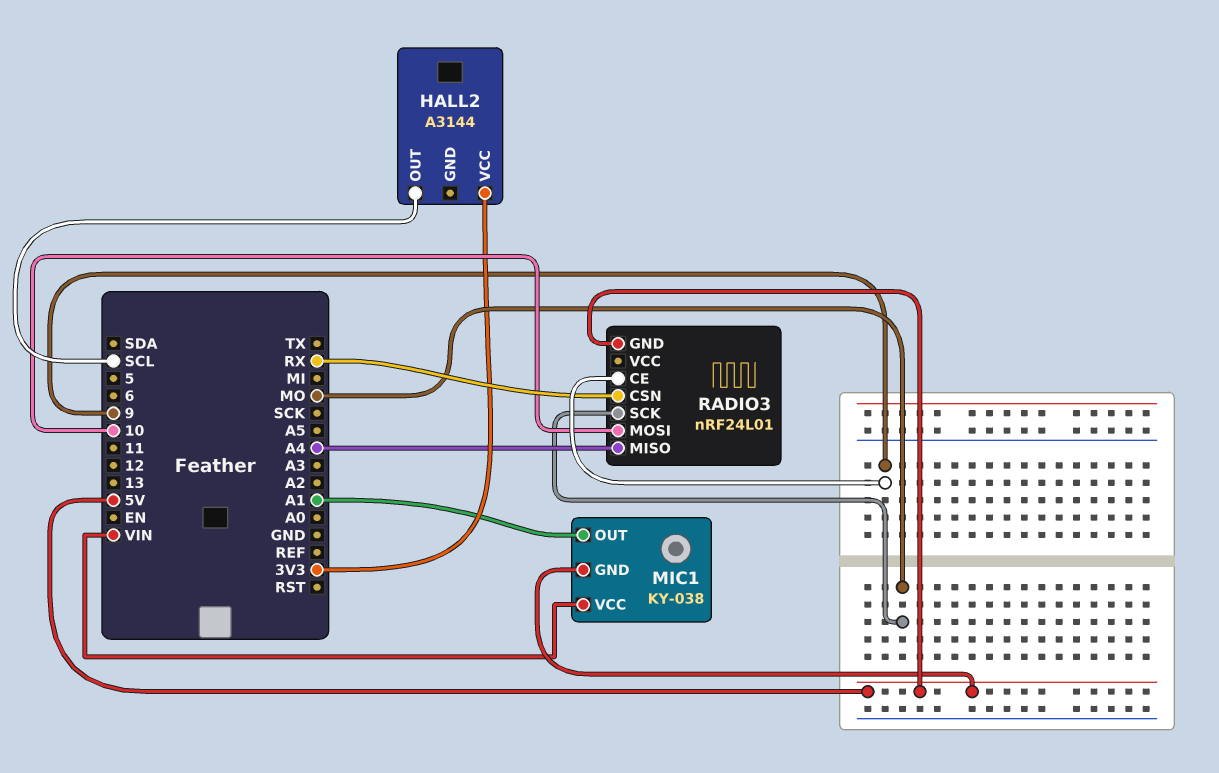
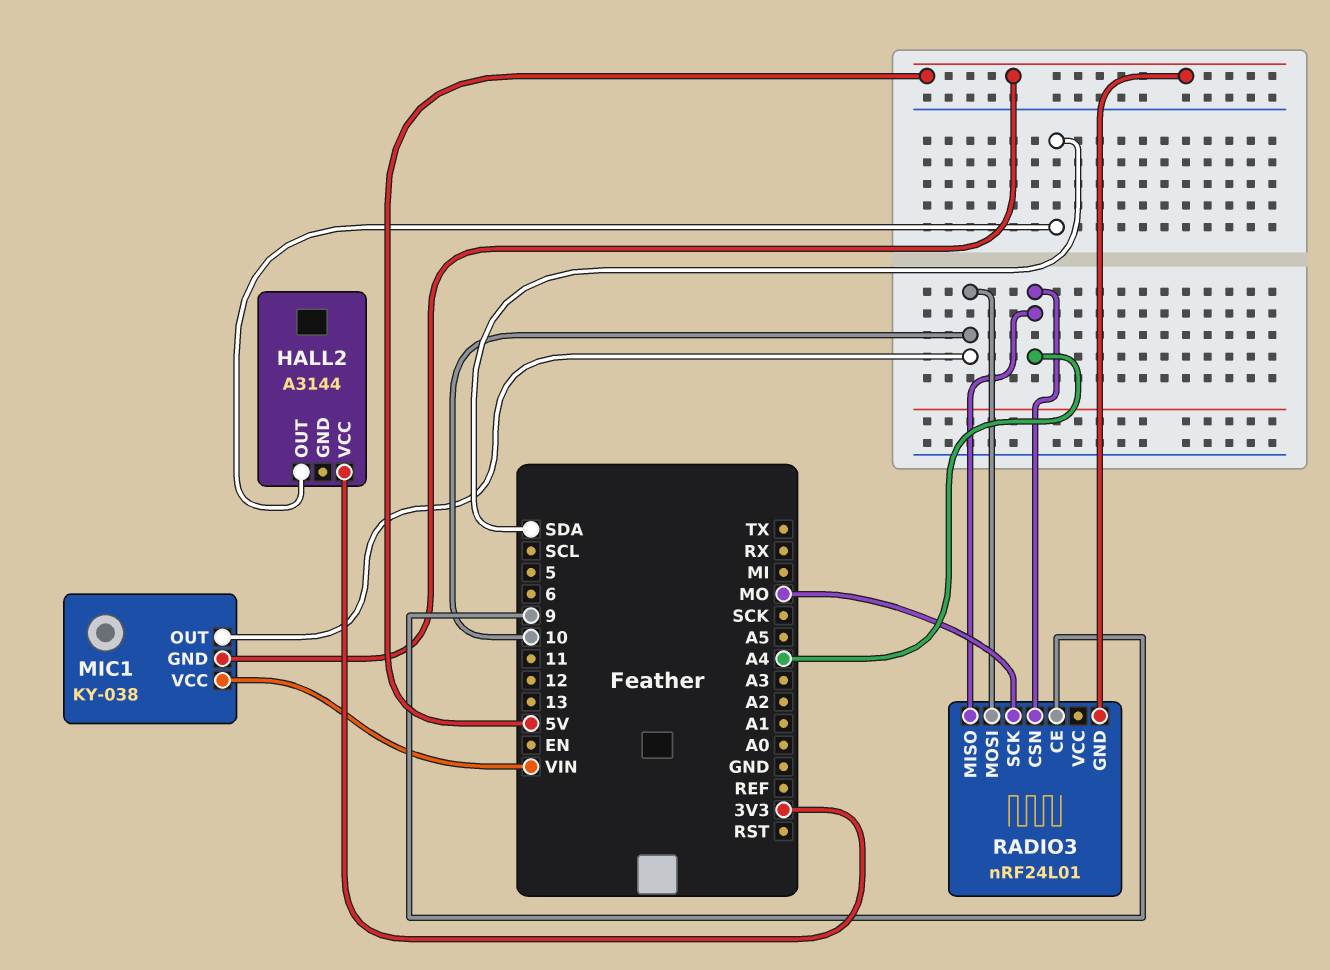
HALL2 pin OUT: SCL -> SDA
MIC1 pin OUT: A1 -> 10
RADIO3 pin CSN: RX -> A4

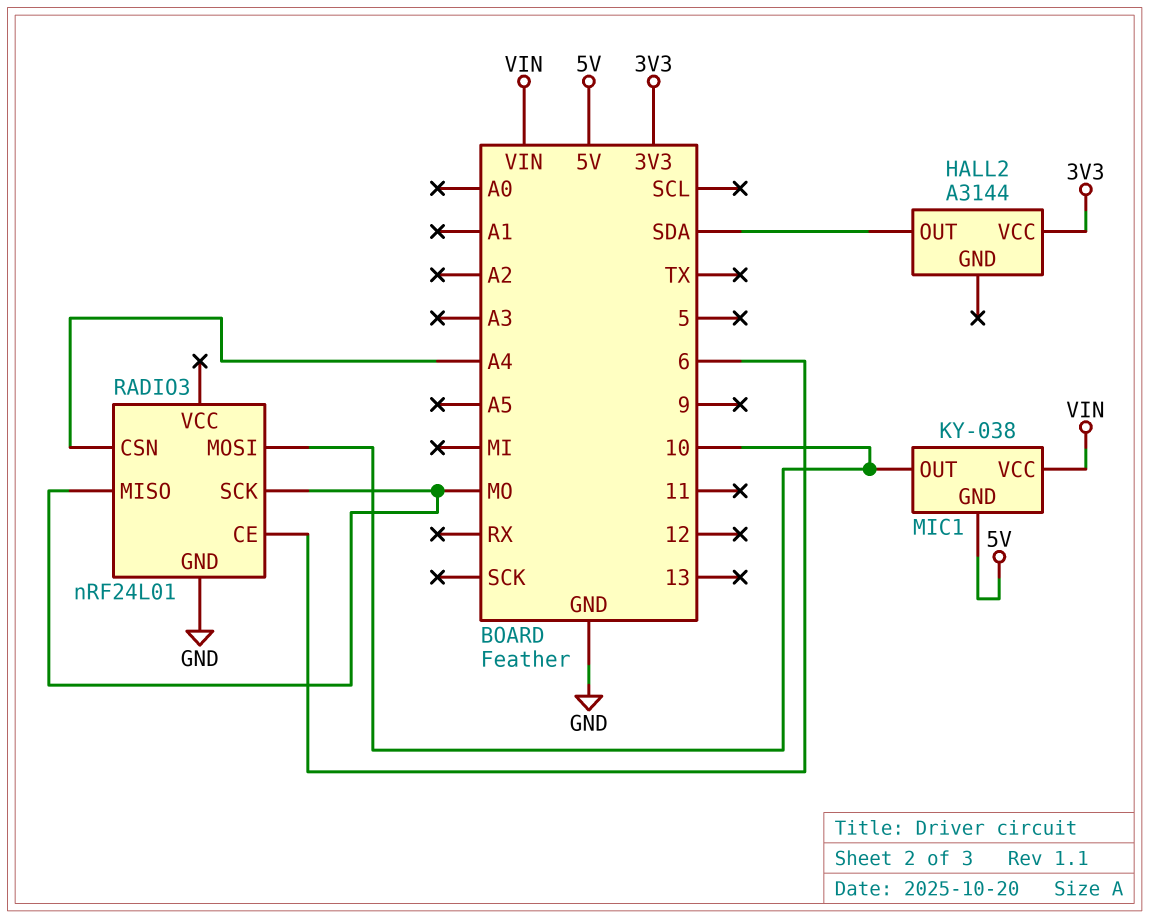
RADIO3 pin CE: 9 -> 6
RADIO3 pin GND: 5V -> GND
RADIO3 pin MISO: A4 -> MO

